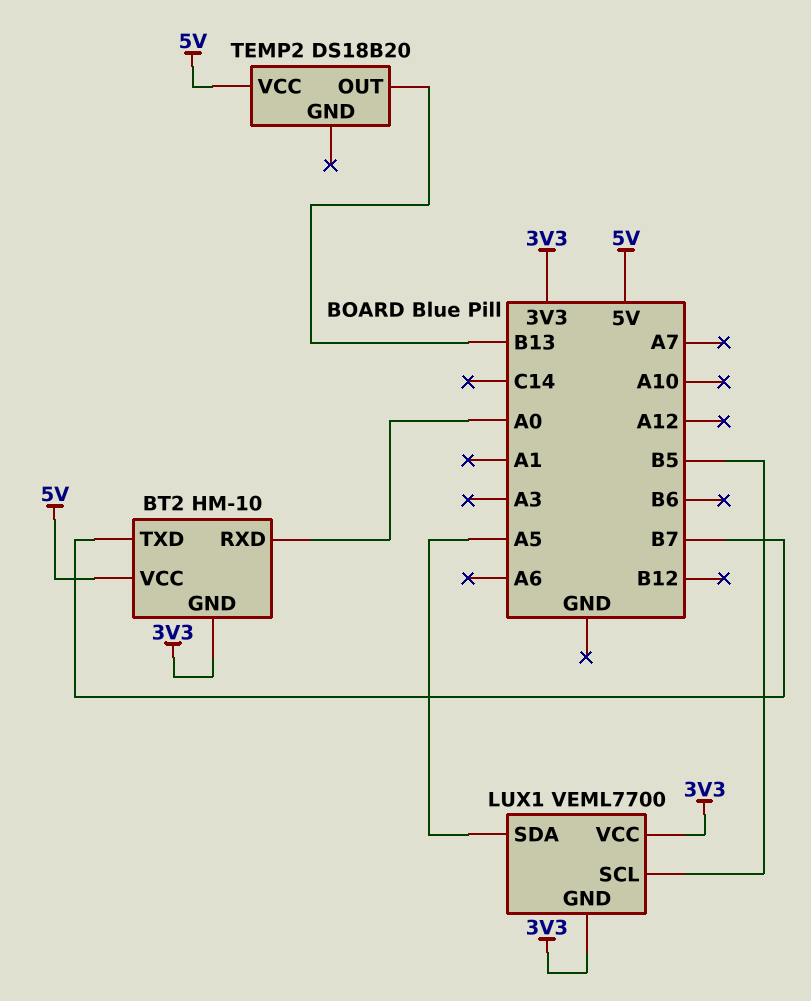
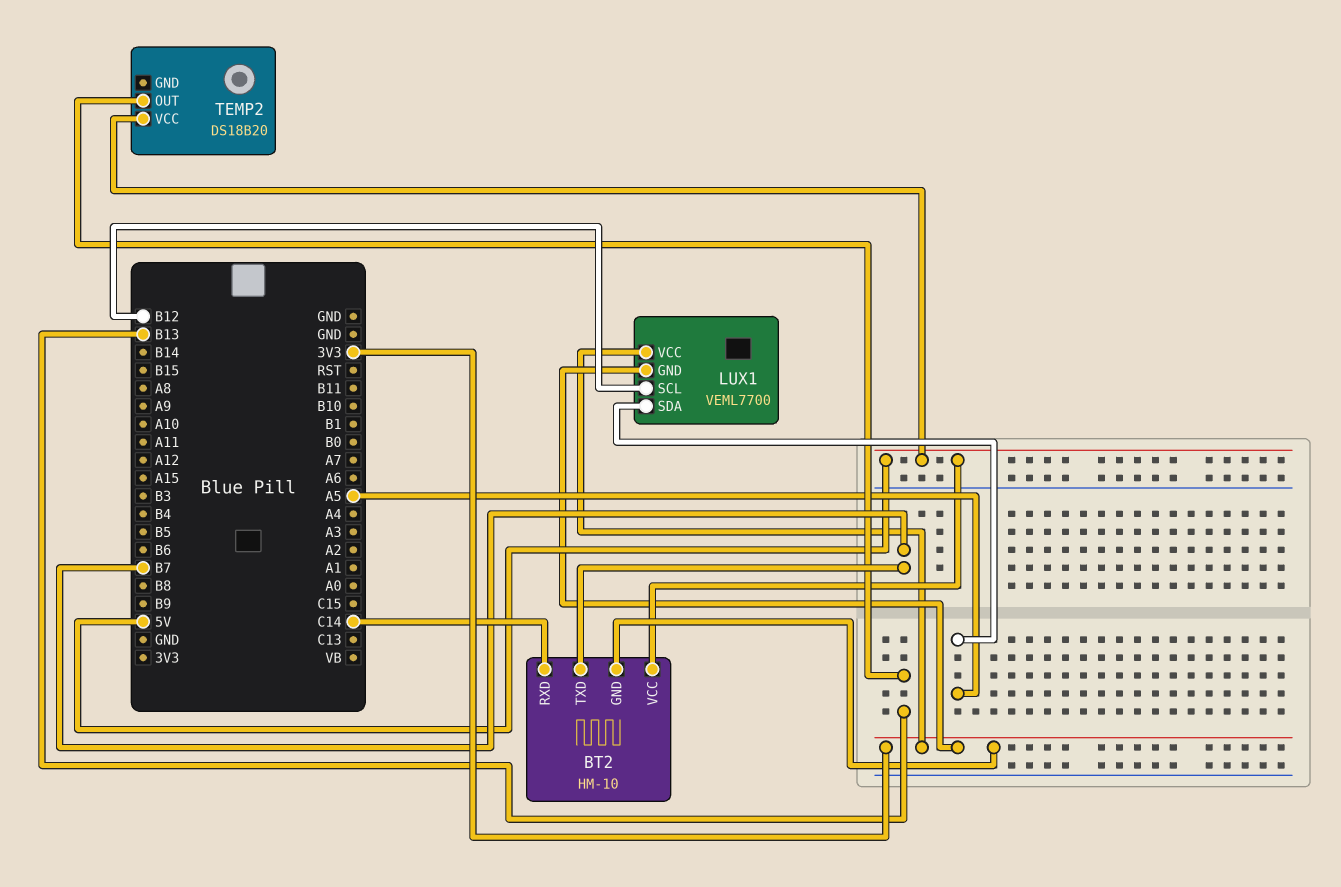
BT2 pin RXD: A0 -> C14
LUX1 pin SCL: B5 -> B12

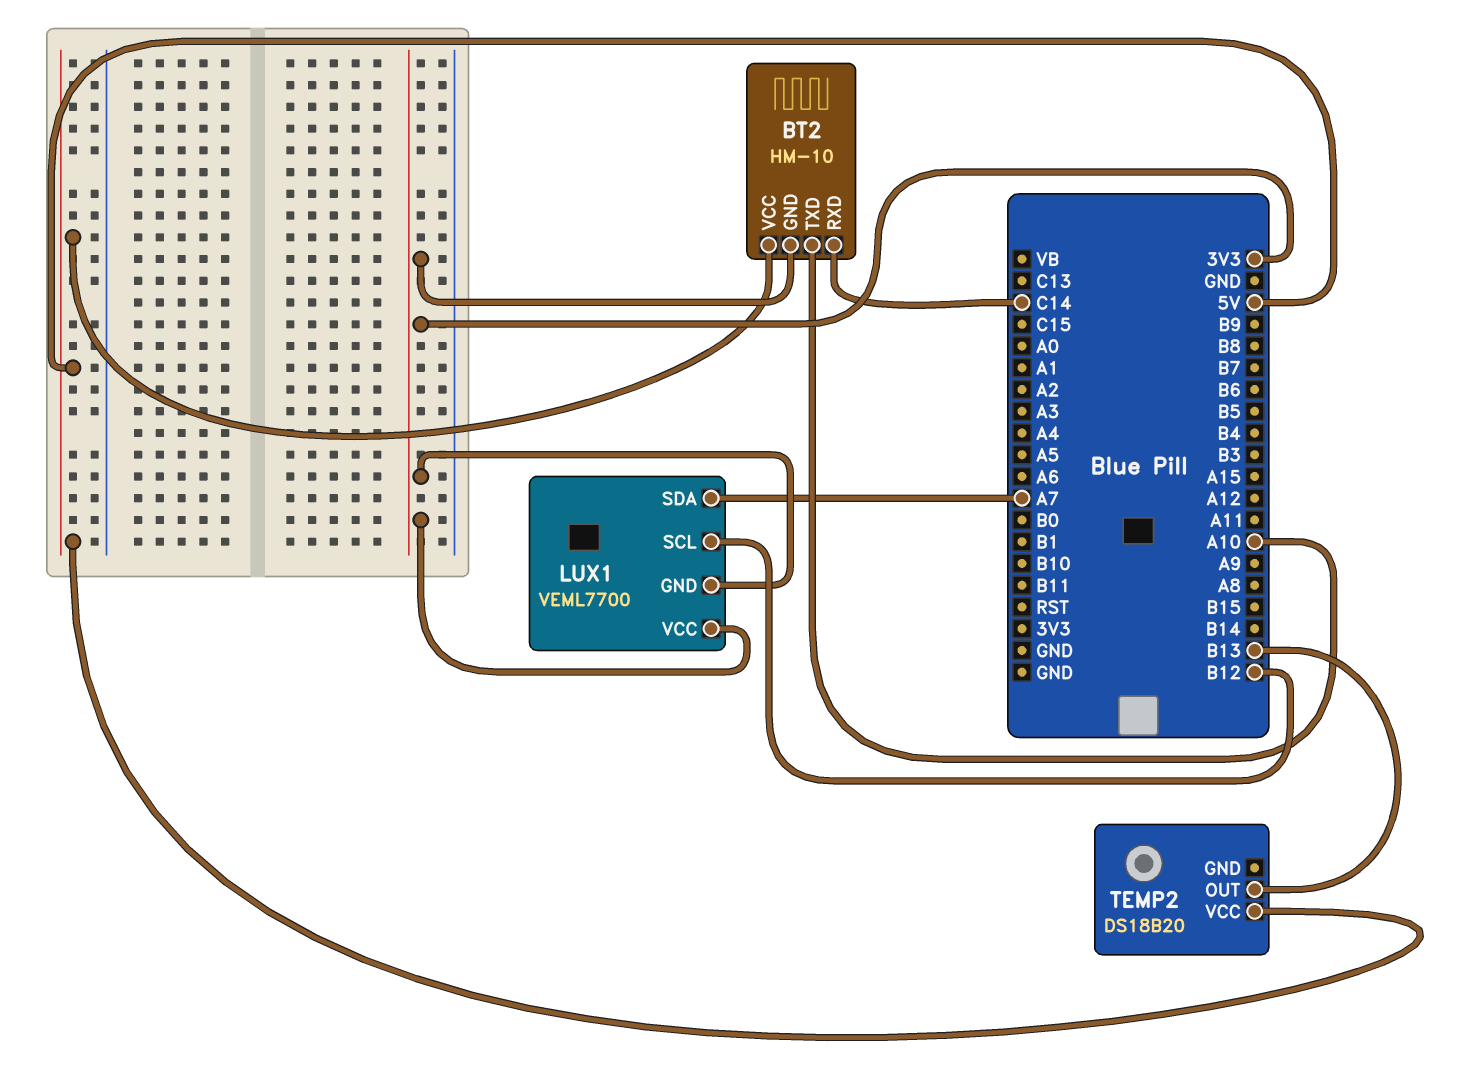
BT2 pin TXD: B7 -> A10
LUX1 pin SDA: A5 -> A7

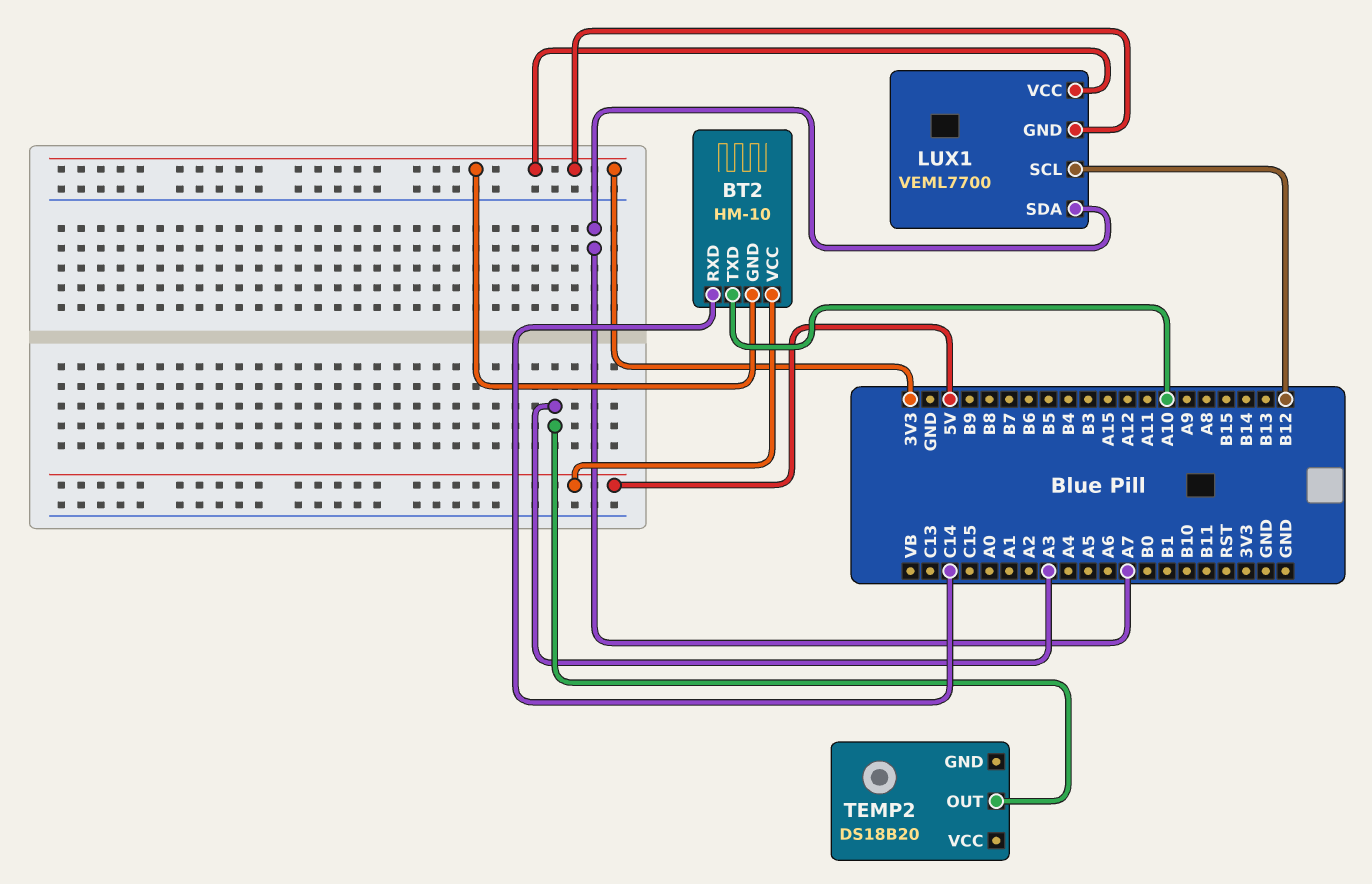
TEMP2 pin OUT: B13 -> A3
TEMP2 pin VCC: 5V -> none

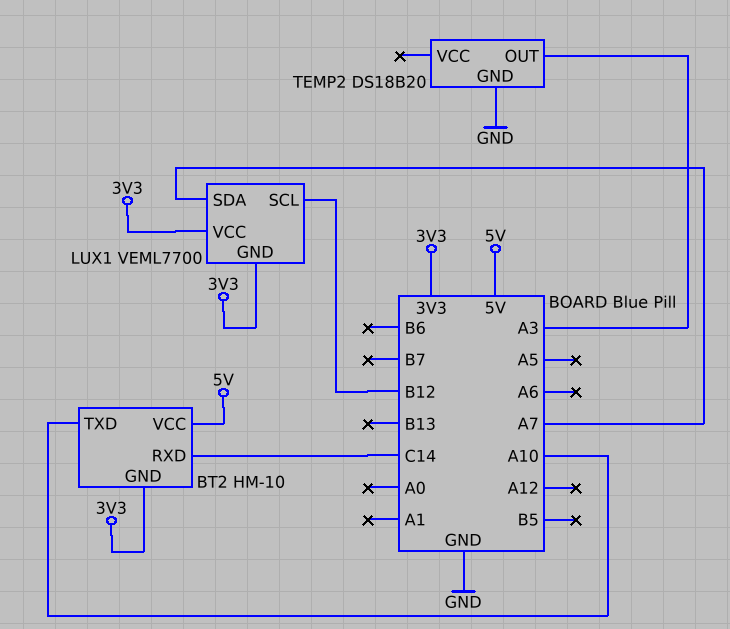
TEMP2 pin GND: none -> GND

